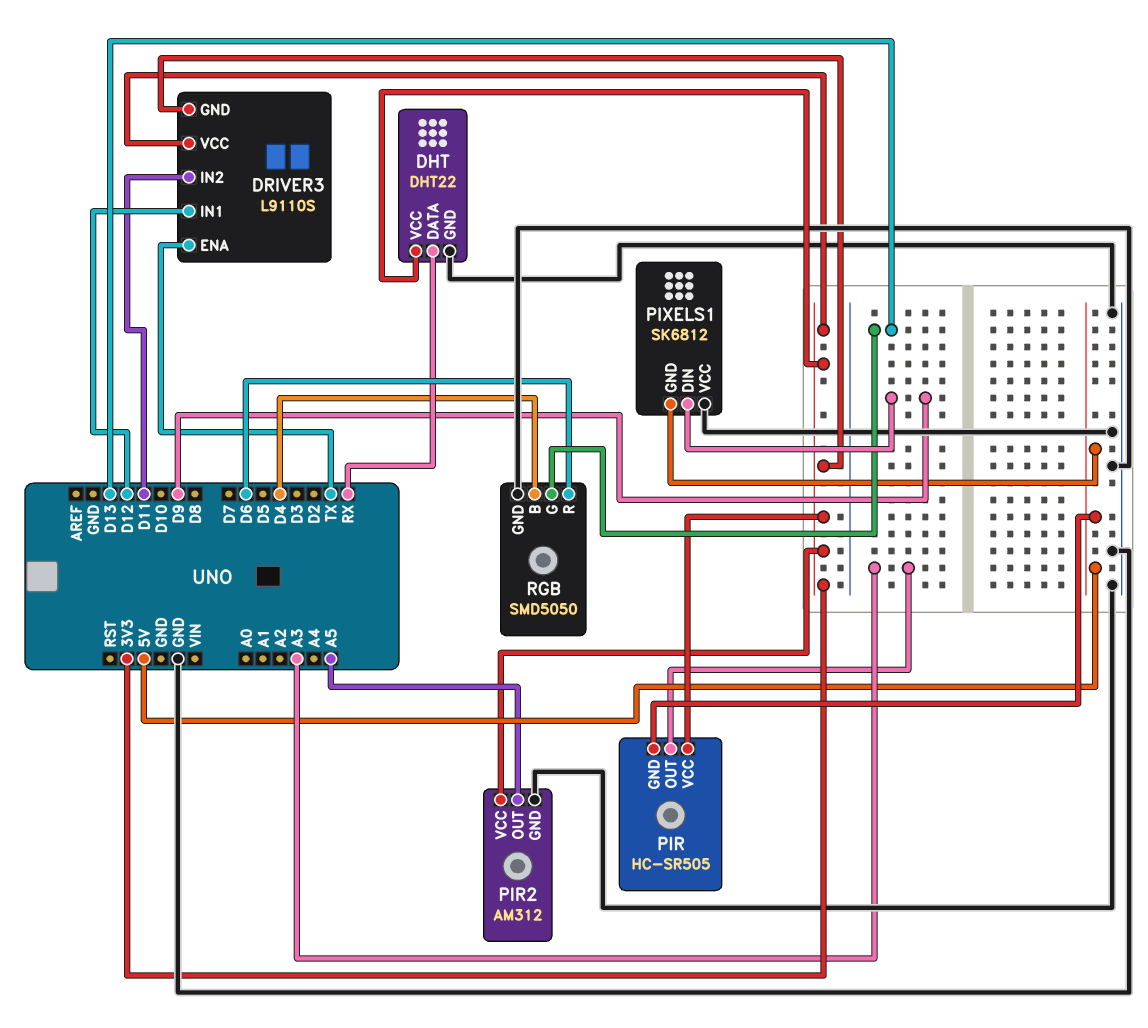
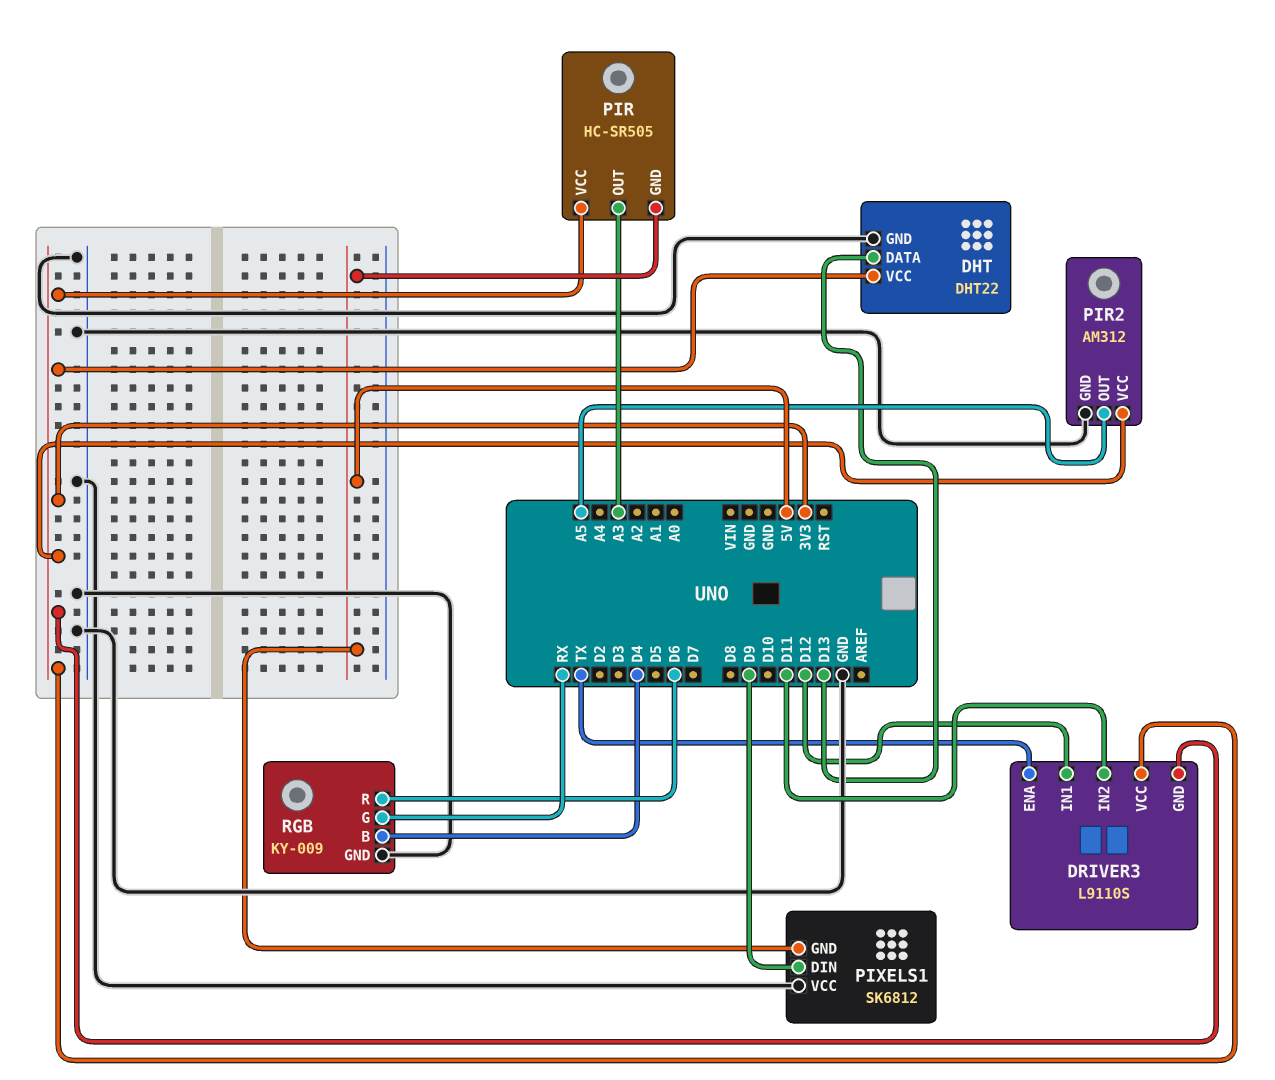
DHT pin DATA: RX -> D13
RGB: SMD5050 -> KY-009
RGB pin G: D13 -> RX

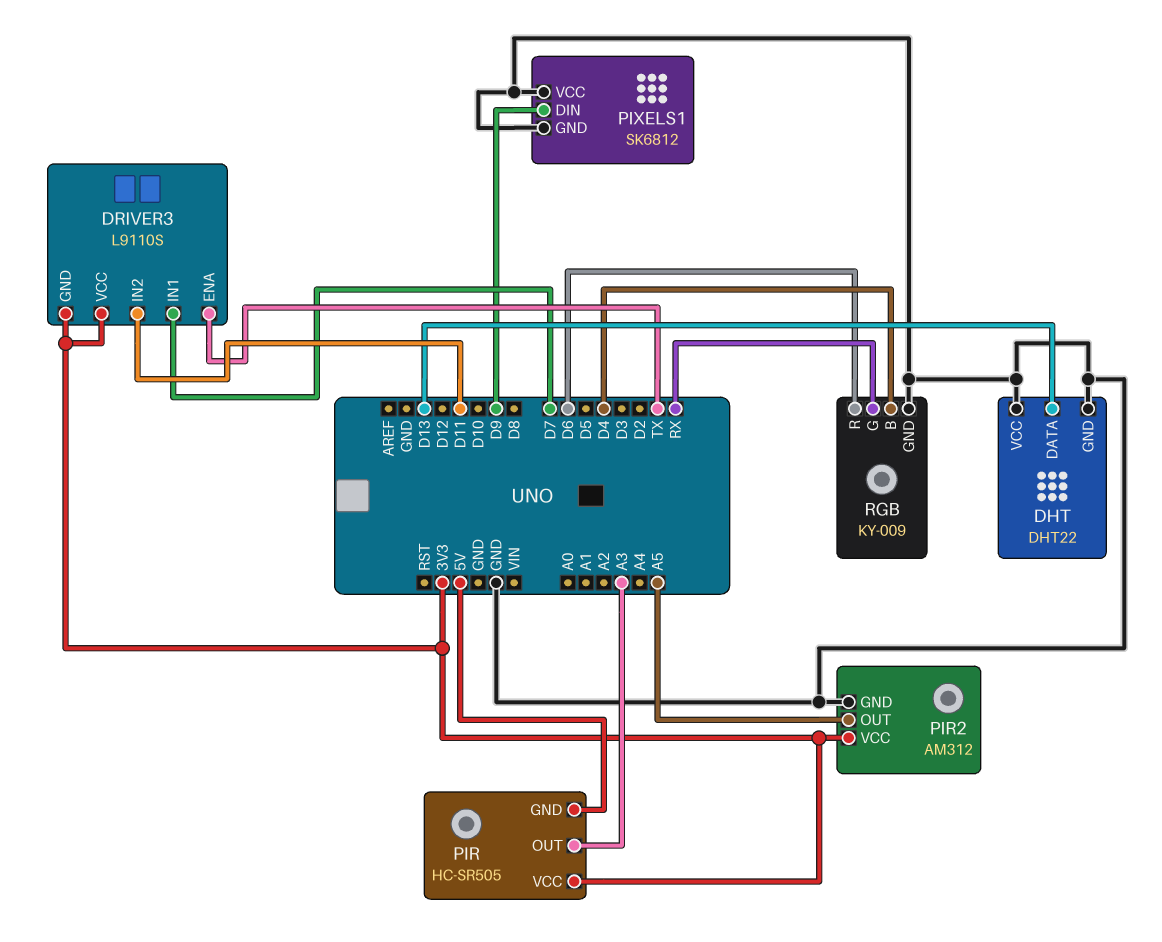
DHT pin VCC: 3V3 -> GND
DRIVER3 pin IN1: D12 -> D7
PIXELS1 pin GND: 5V -> GND

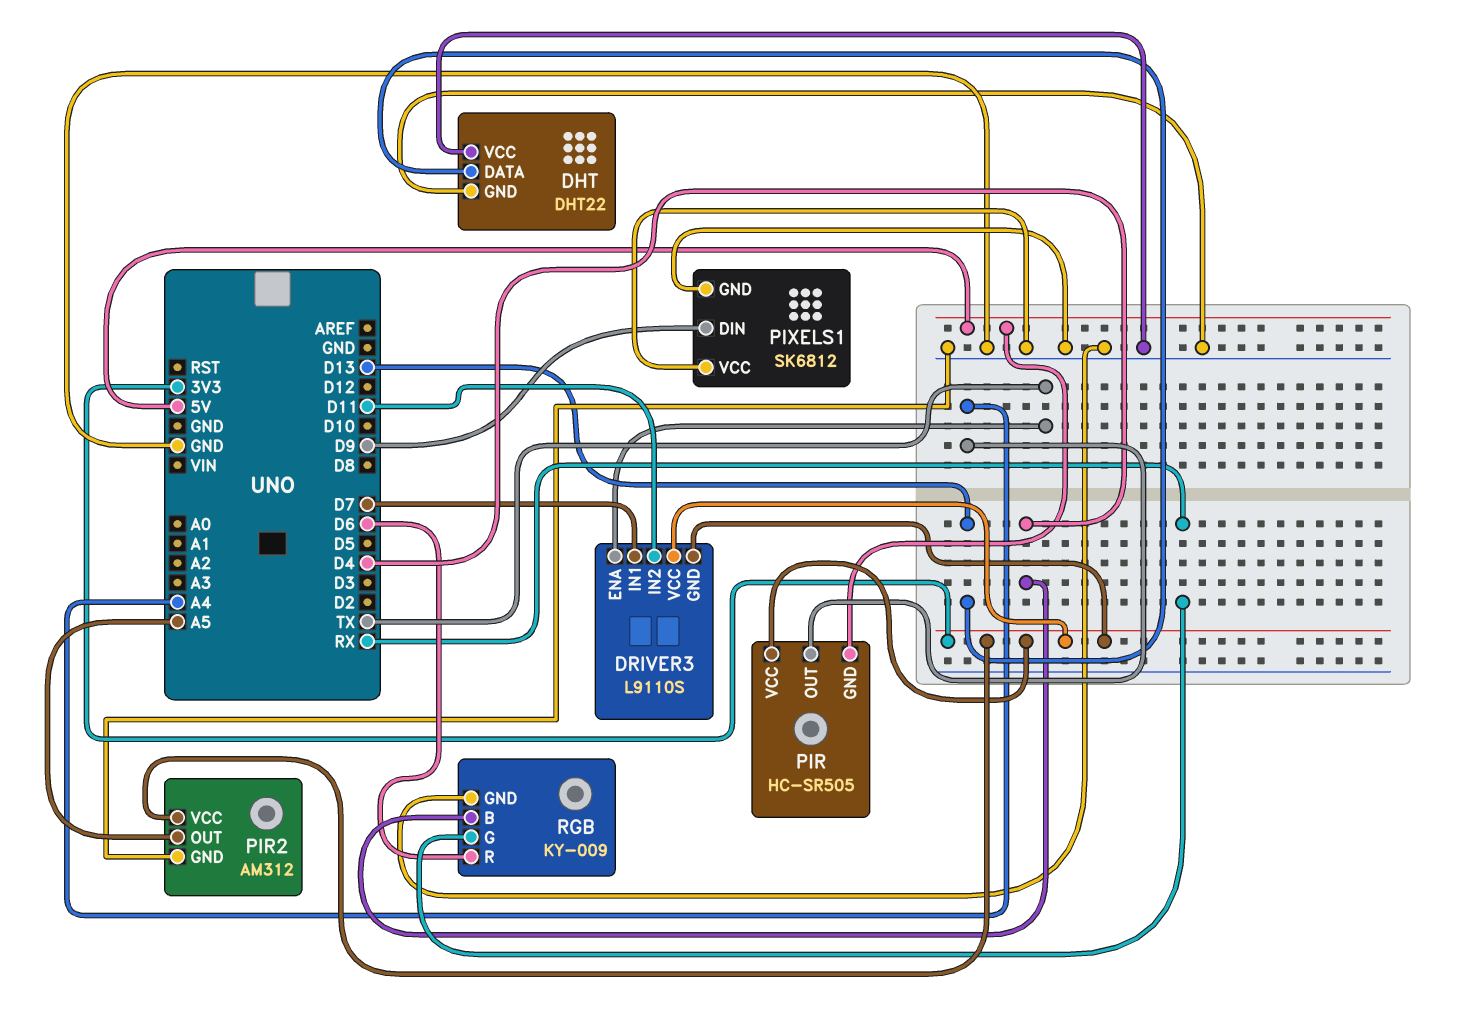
PIR pin OUT: A3 -> A4

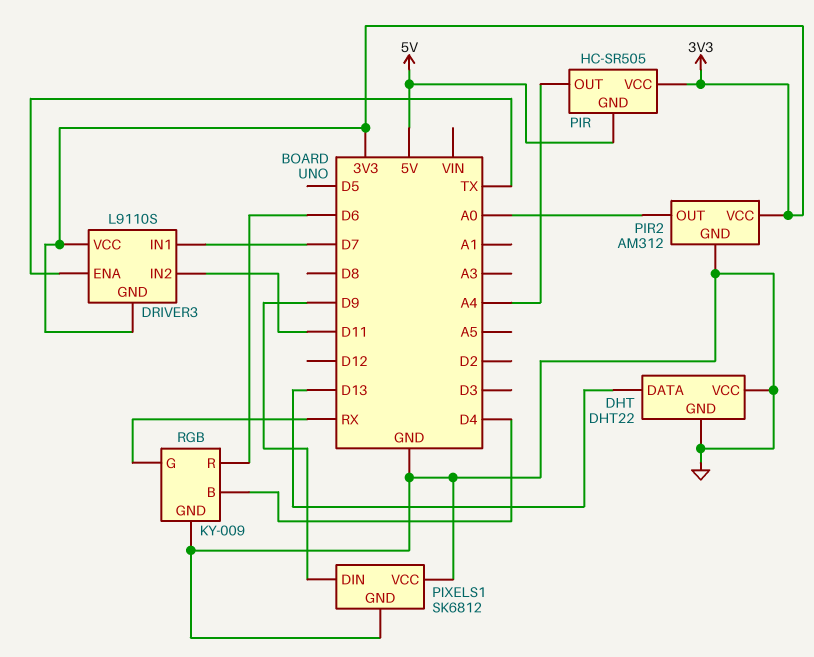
PIR2 pin OUT: A5 -> A0

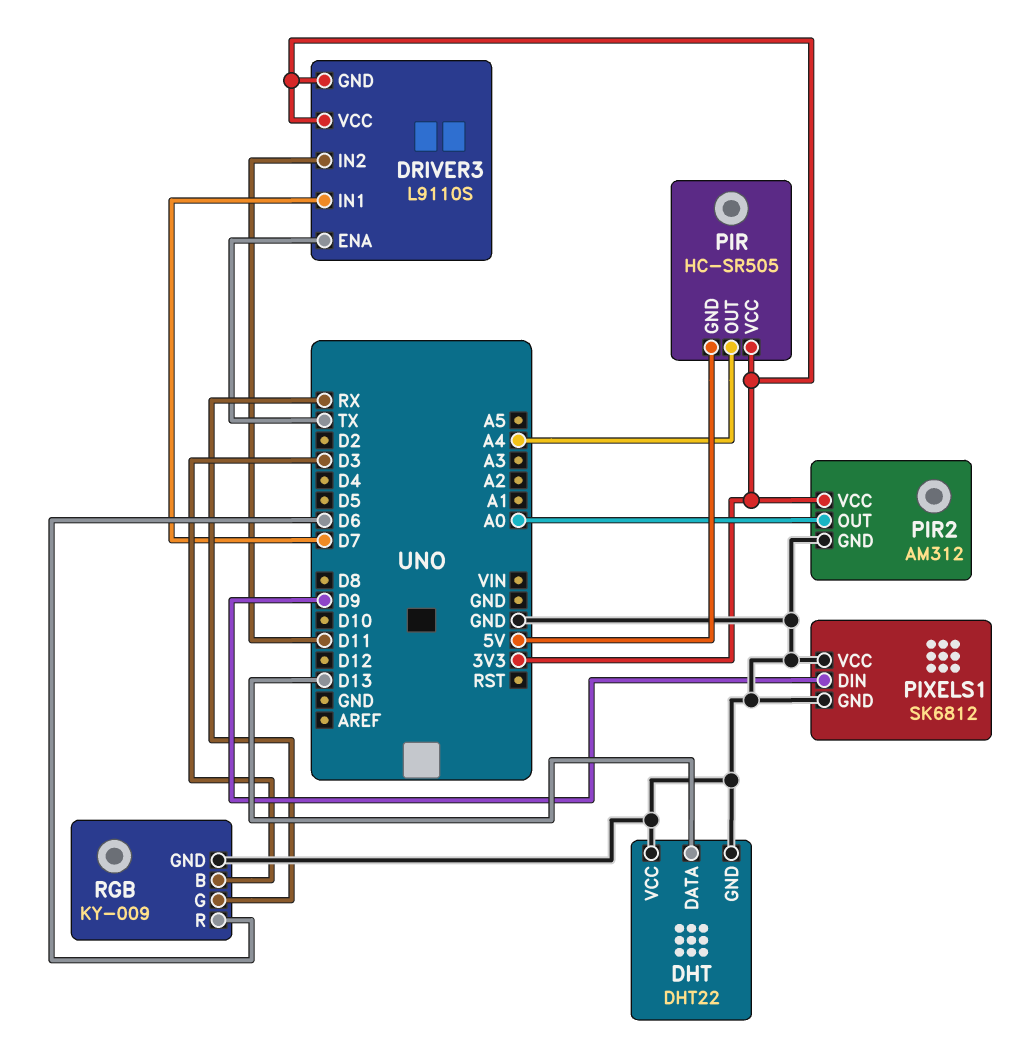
RGB pin B: D4 -> D3

